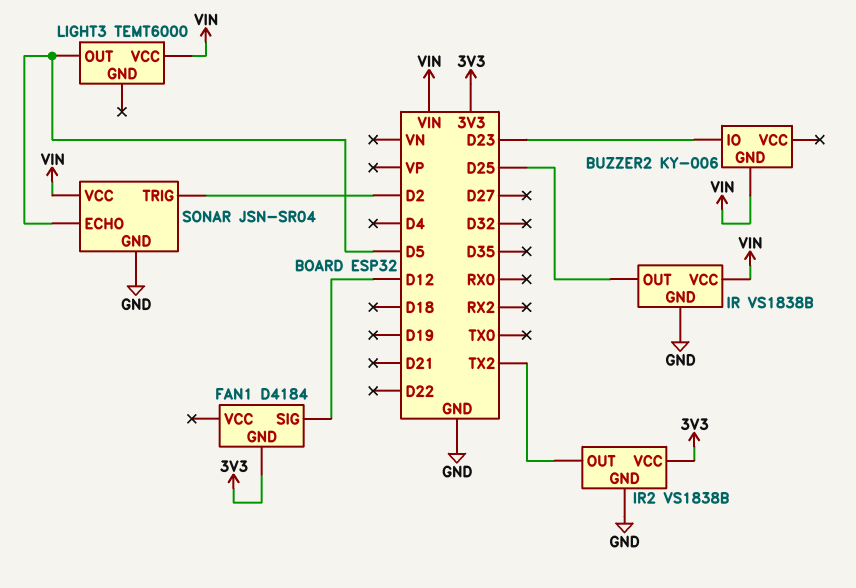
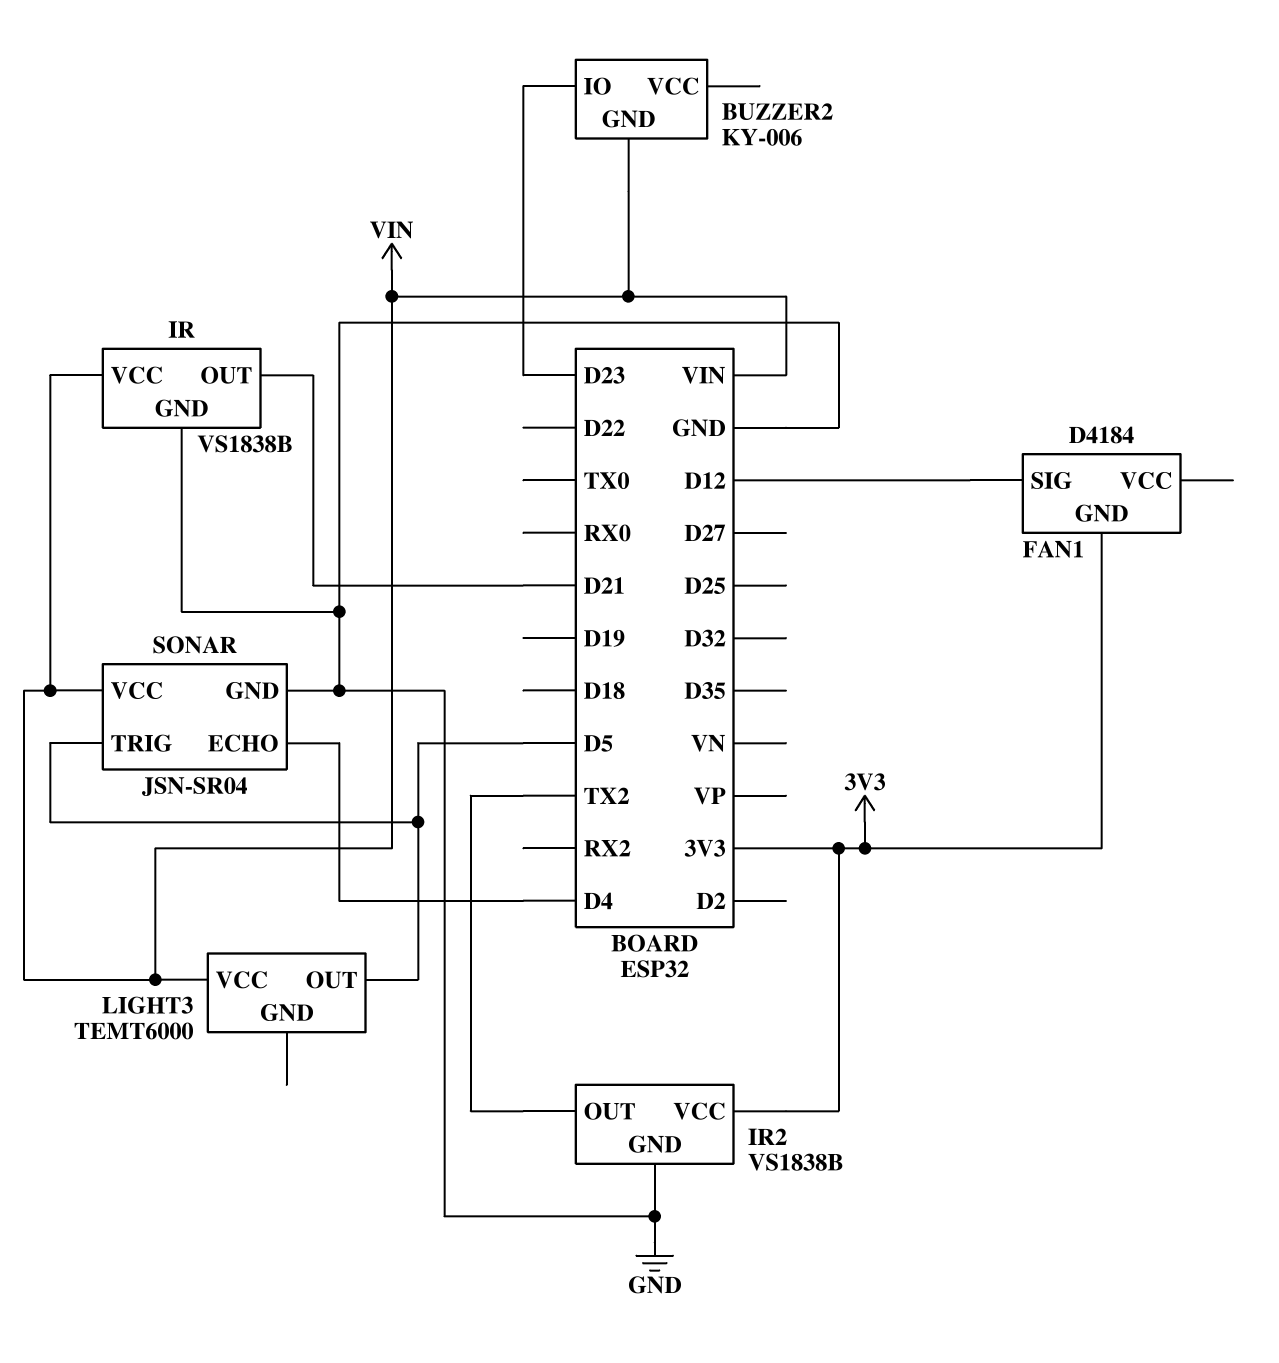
IR pin OUT: D25 -> D21
SONAR pin ECHO: D5 -> D4
SONAR pin TRIG: D2 -> D5

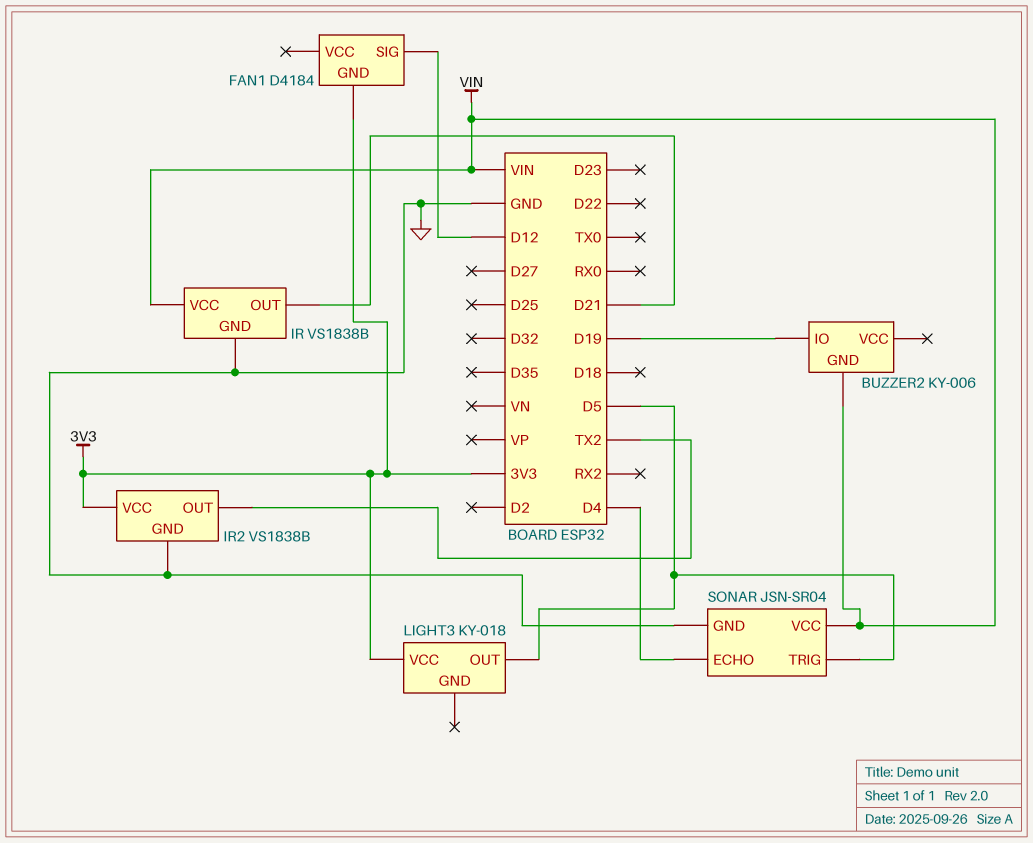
BUZZER2 pin IO: D23 -> D19
LIGHT3: TEMT6000 -> KY-018
LIGHT3 pin VCC: VIN -> 3V3

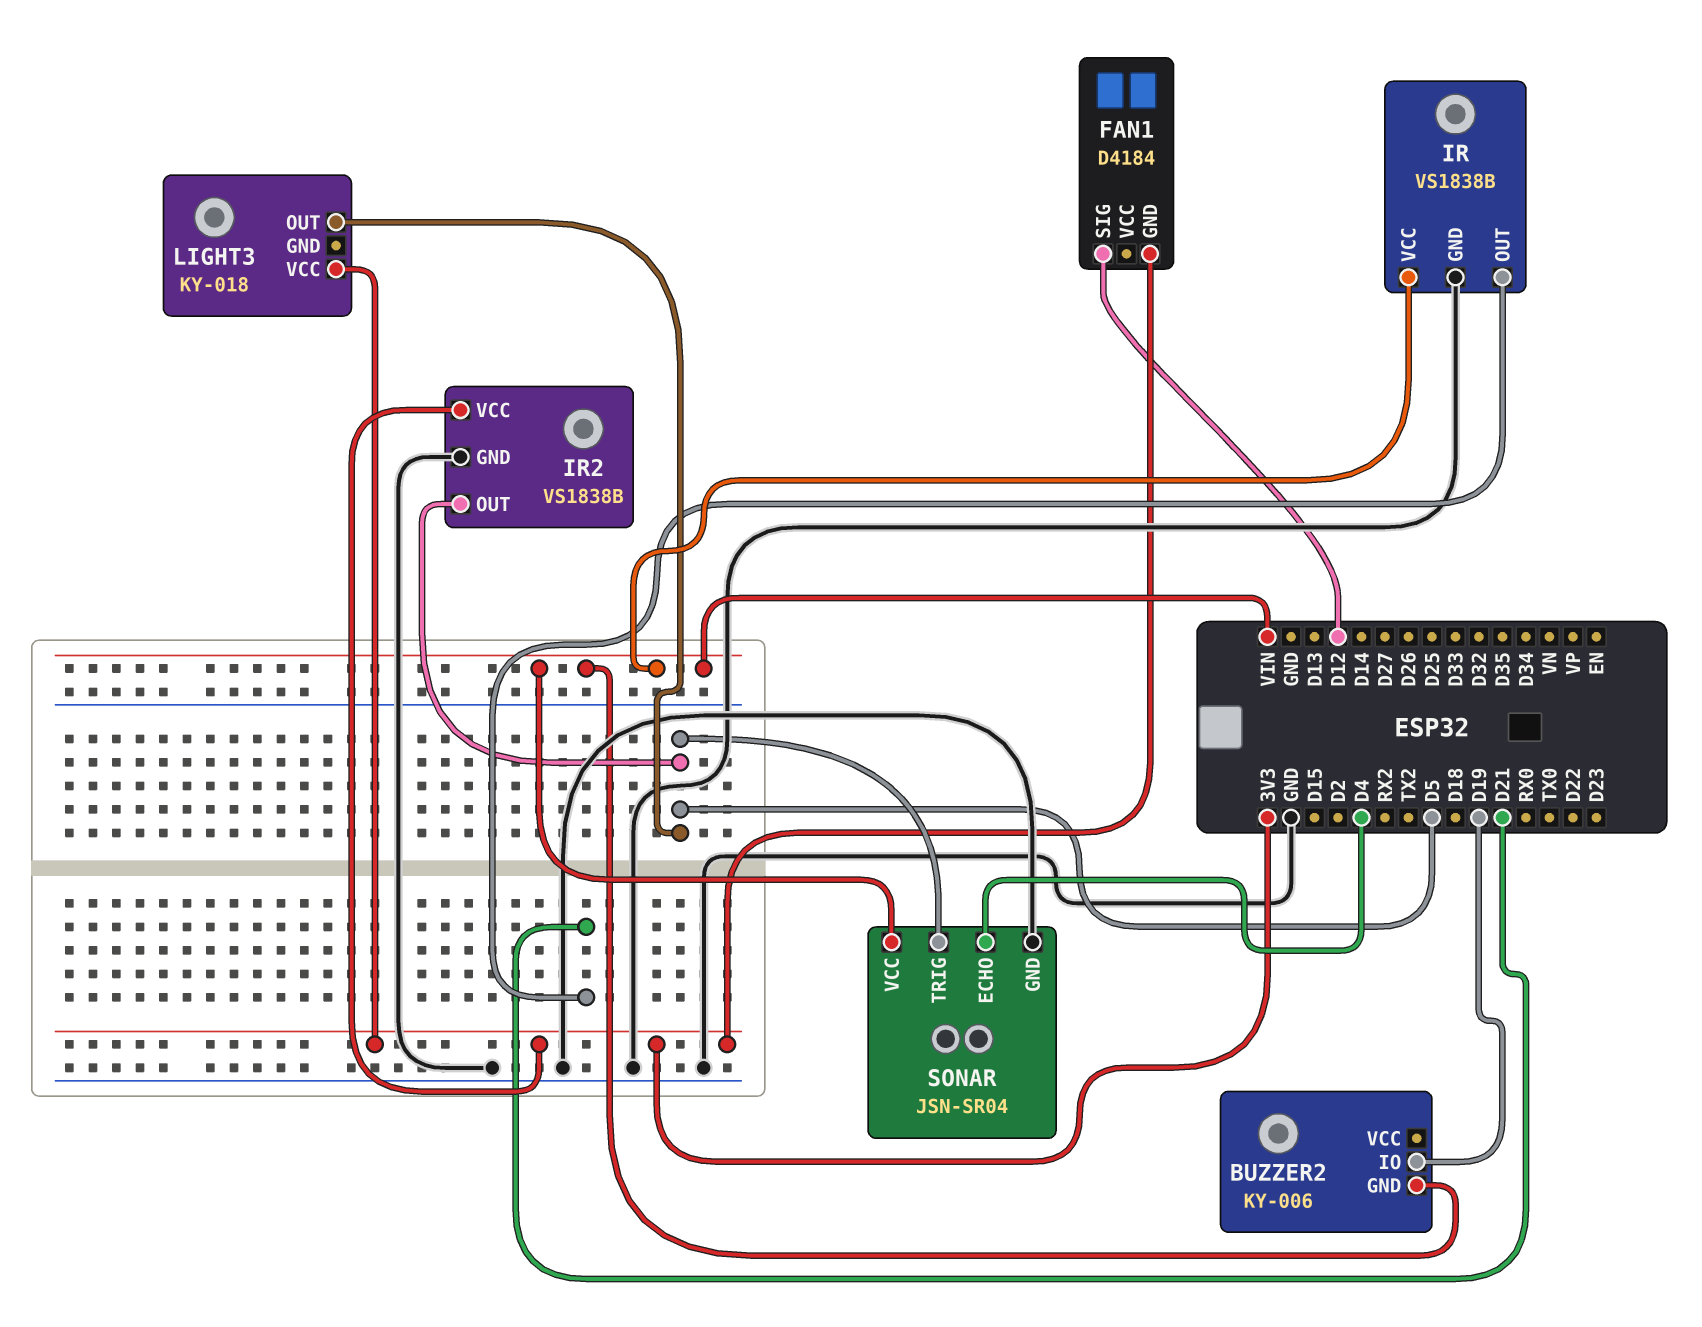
IR2 pin OUT: TX2 -> D5

